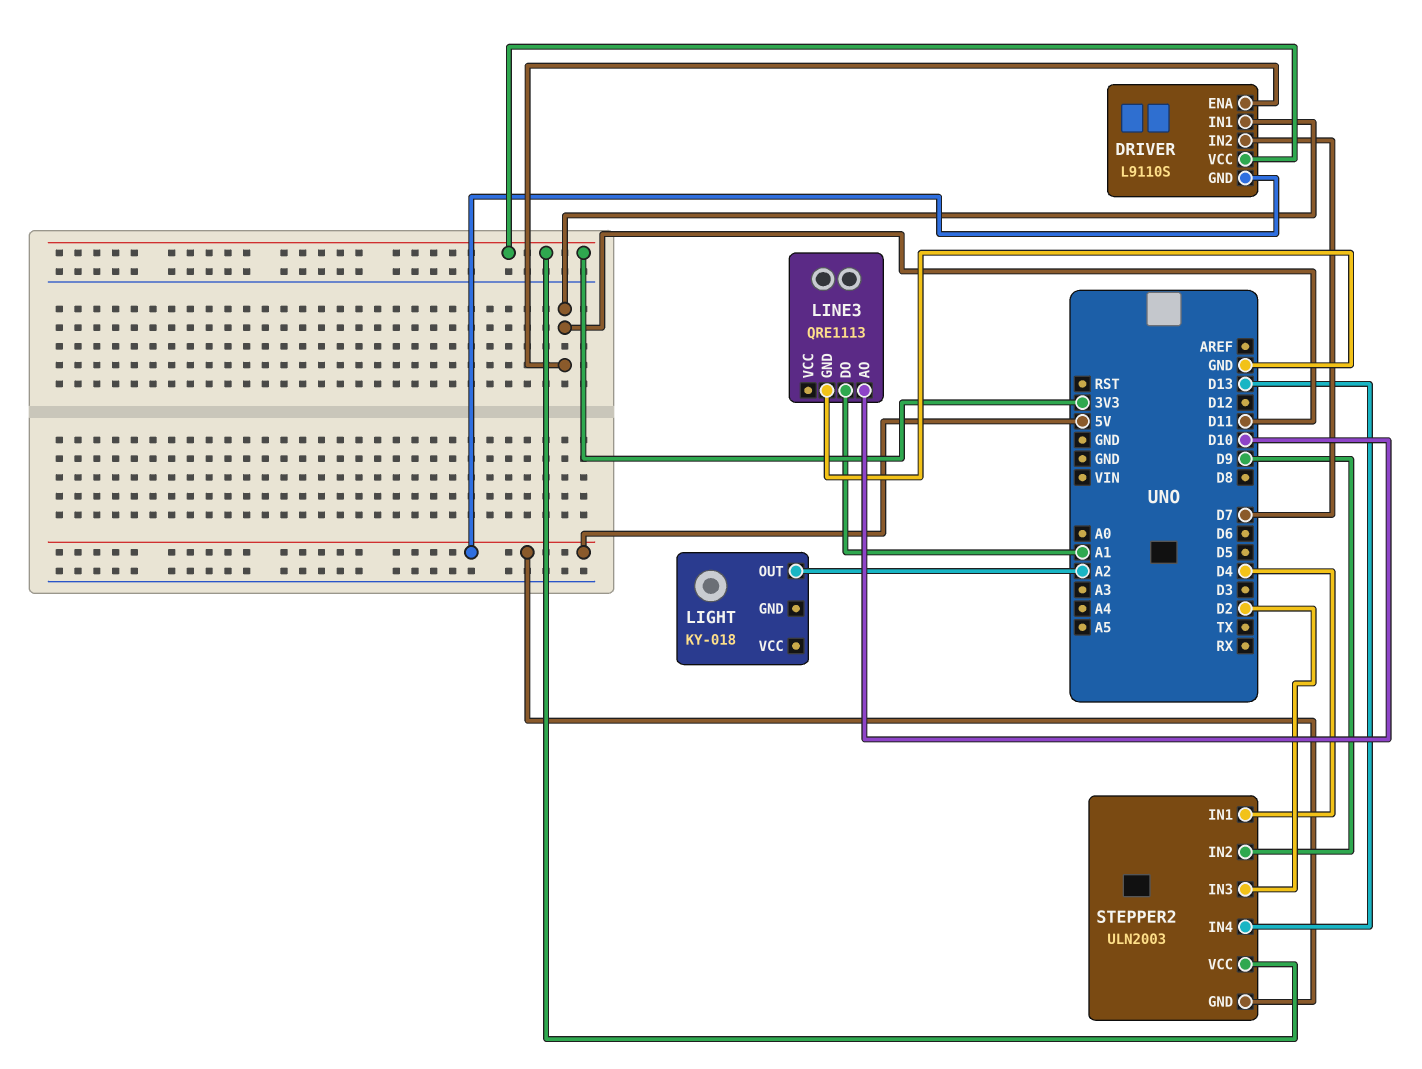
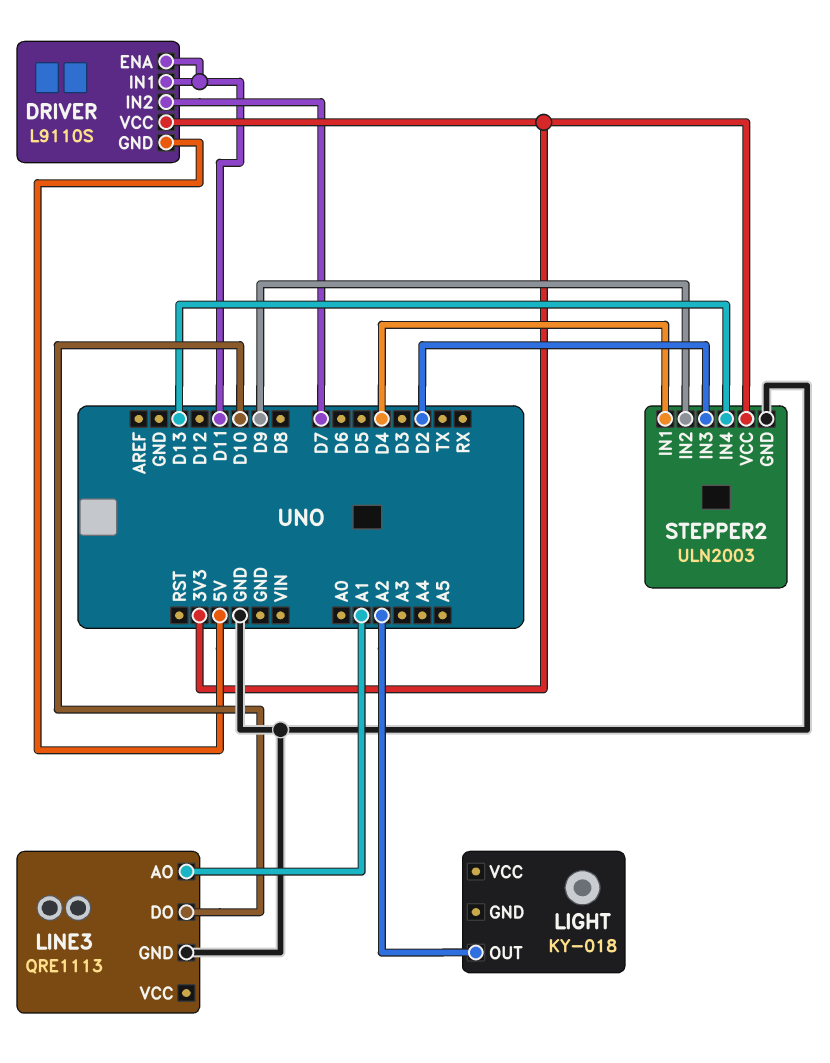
LINE3 pin AO: D10 -> A1
LINE3 pin DO: A1 -> D10
STEPPER2 pin GND: 5V -> GND

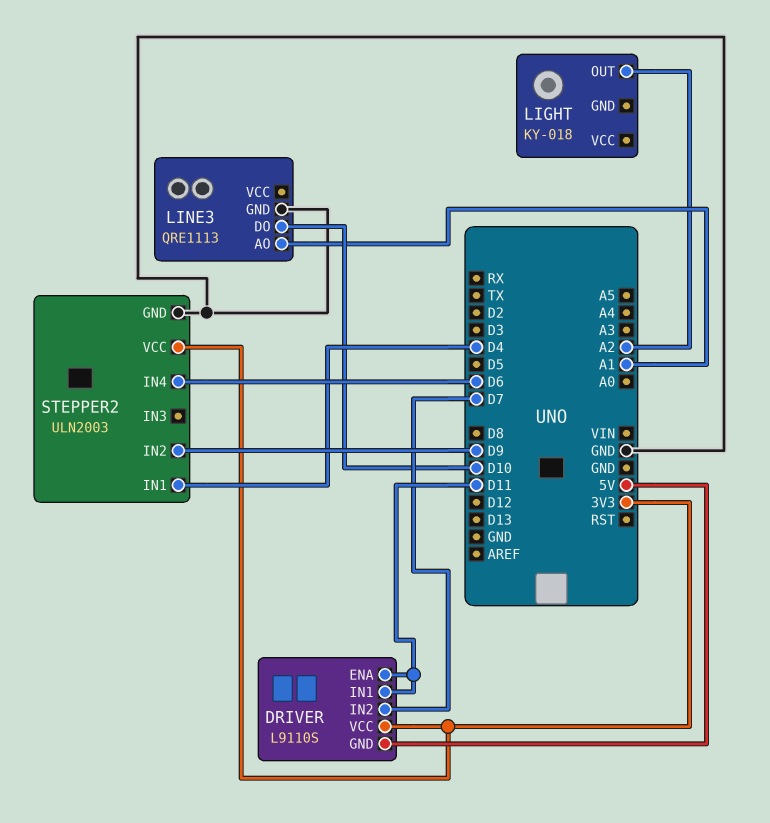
STEPPER2 pin IN3: D2 -> none
STEPPER2 pin IN4: D13 -> D6

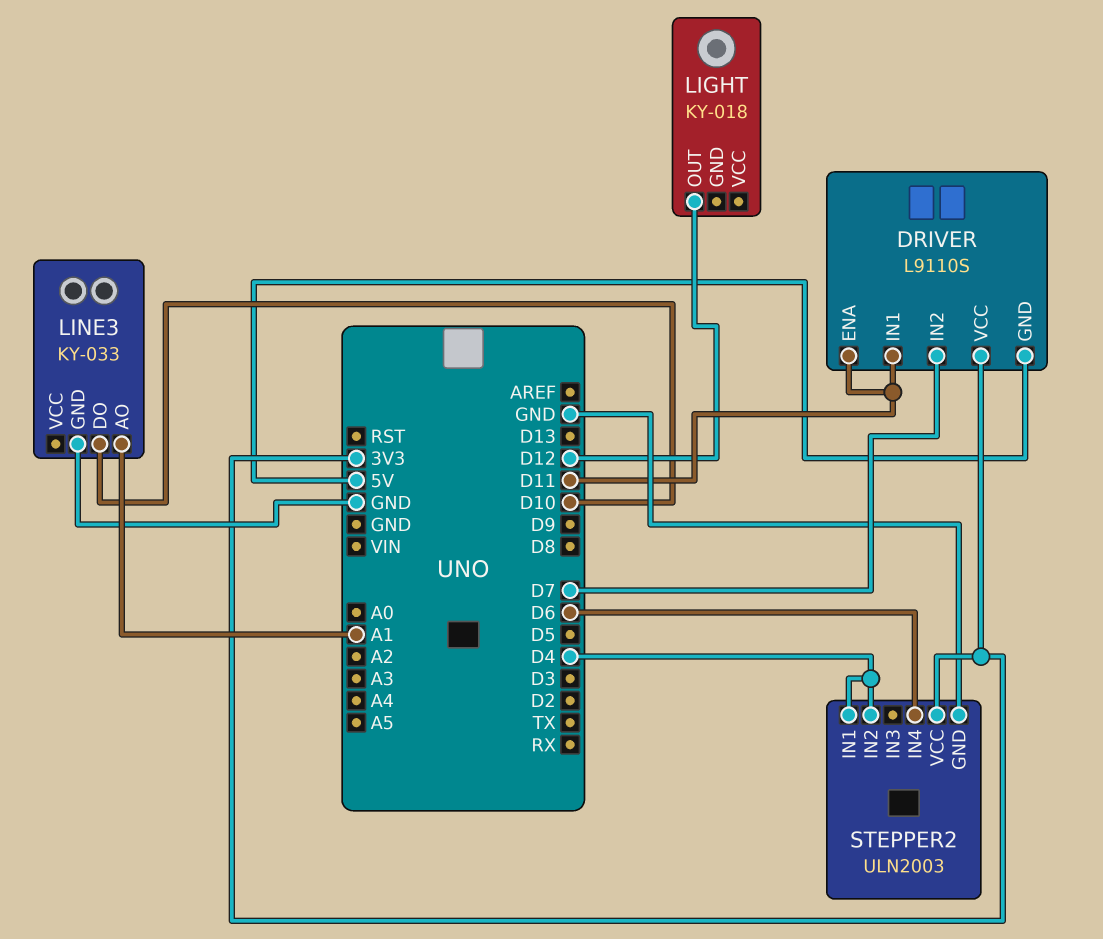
LIGHT pin OUT: A2 -> D12
LINE3: QRE1113 -> KY-033
STEPPER2 pin IN2: D9 -> D4

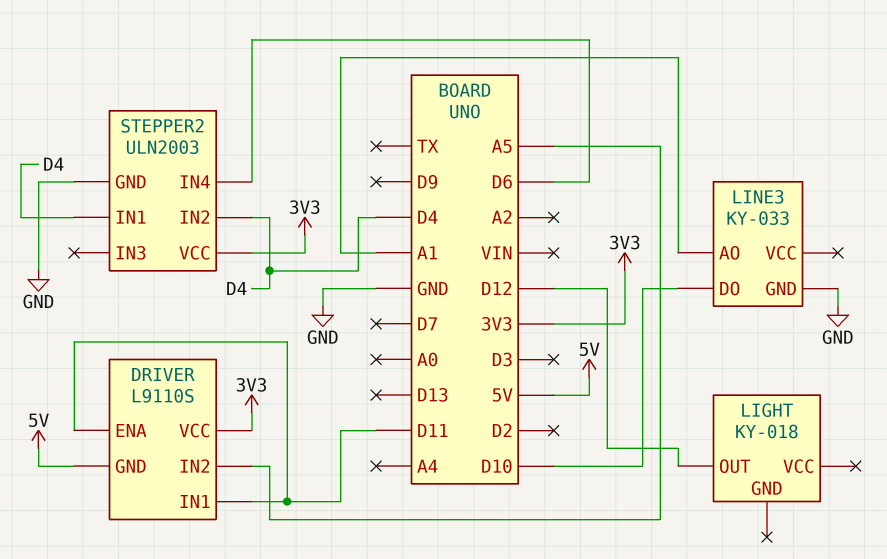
DRIVER pin IN2: D7 -> A5

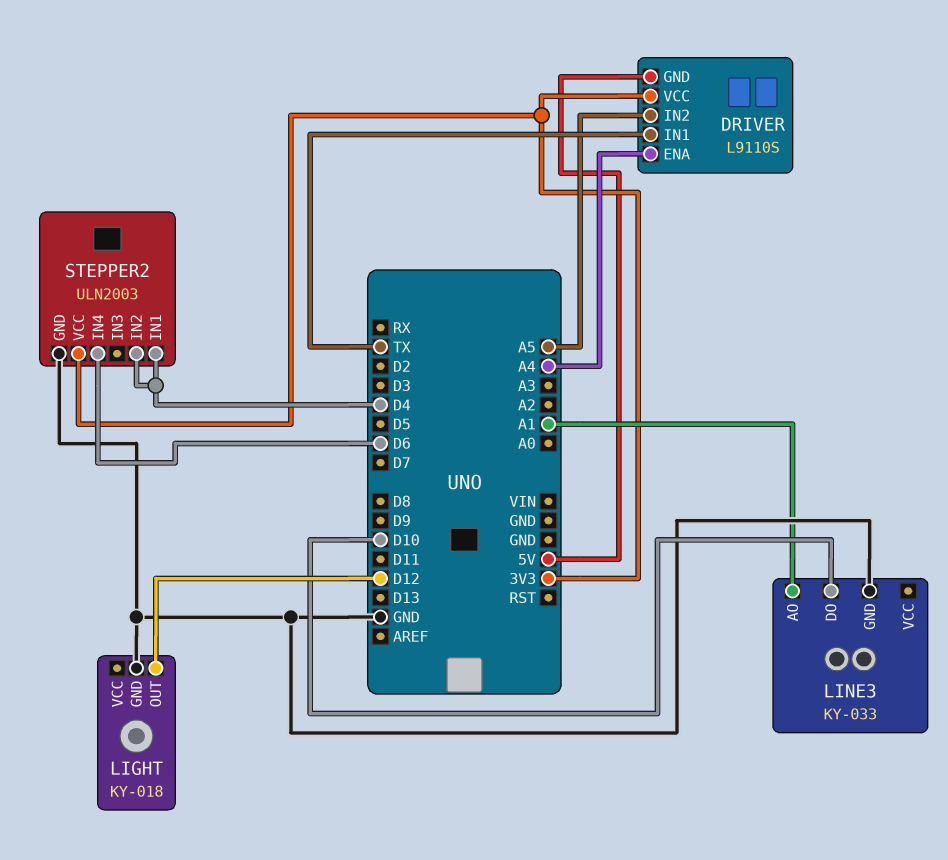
DRIVER pin ENA: D11 -> A4
DRIVER pin IN1: D11 -> TX
LIGHT pin GND: none -> GND

